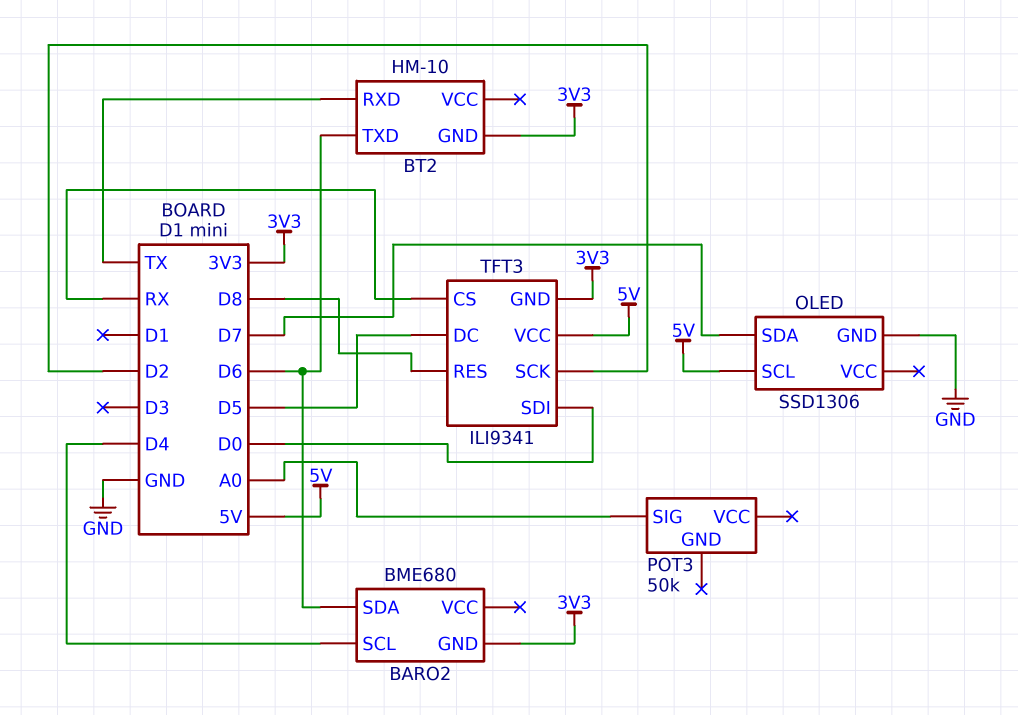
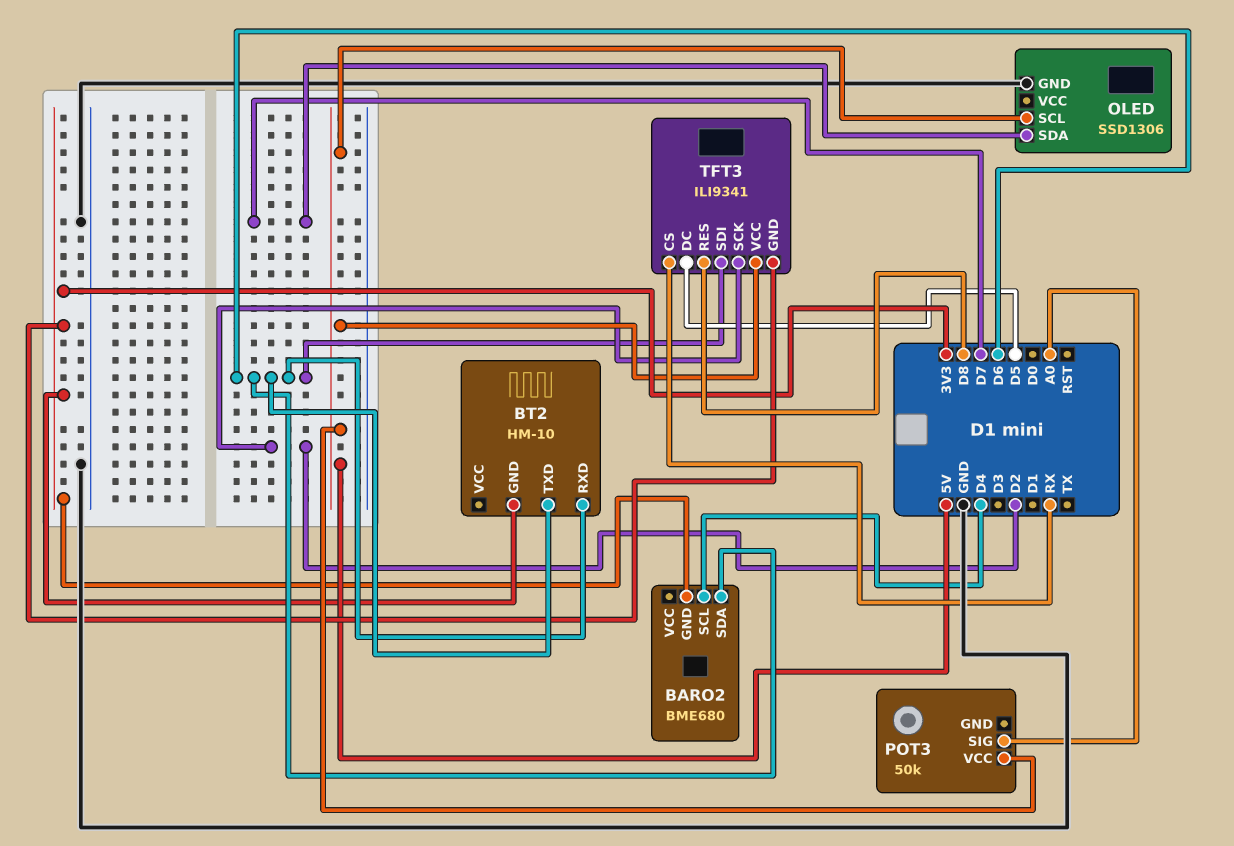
BT2 pin RXD: TX -> D6
POT3 pin VCC: none -> 5V
TFT3 pin SDI: D0 -> D6

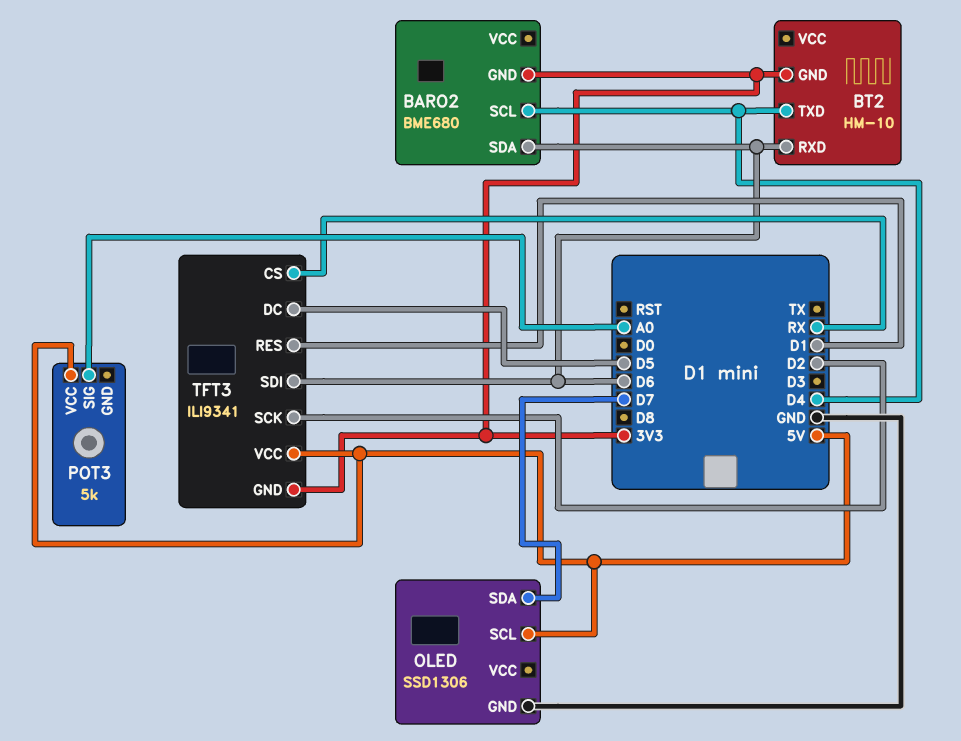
BT2 pin TXD: D6 -> D4
POT3: 50k -> 5k
TFT3 pin RES: D8 -> D1

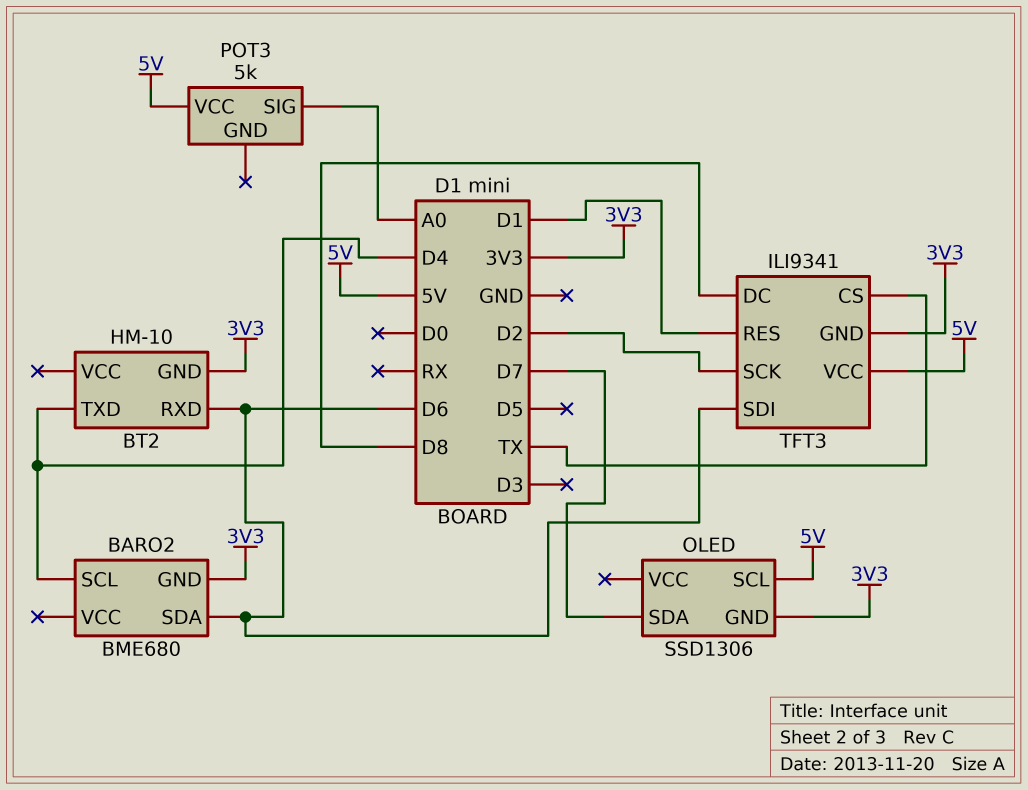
OLED pin GND: GND -> 3V3
TFT3 pin CS: RX -> TX
TFT3 pin DC: D5 -> D8

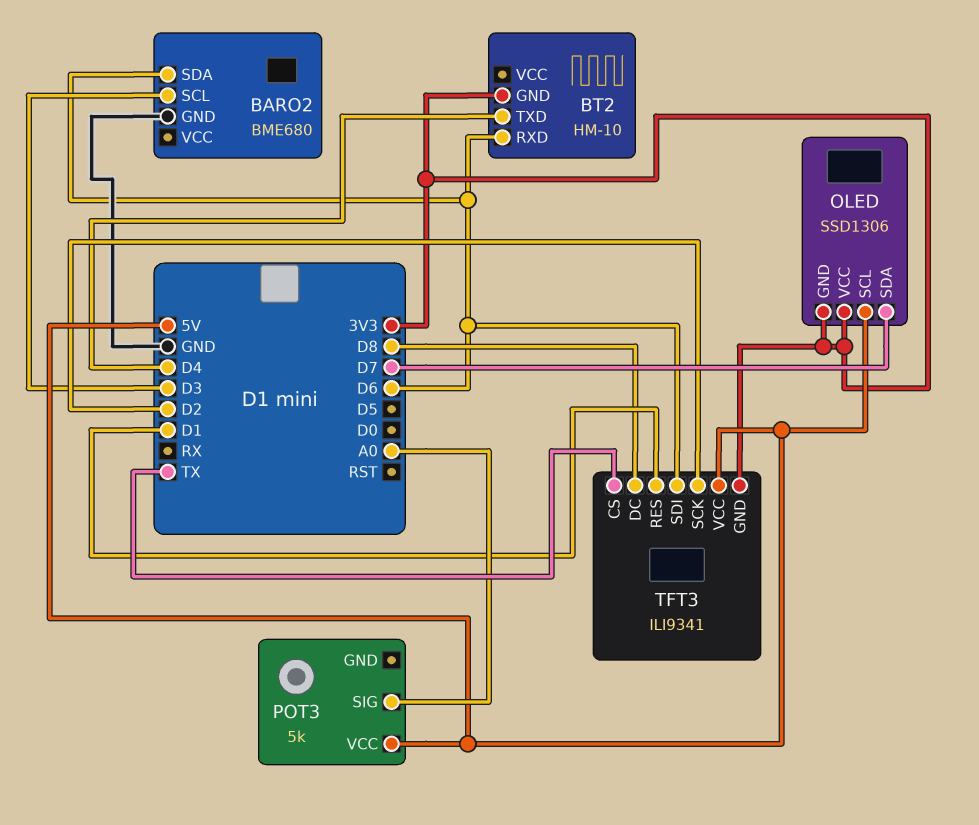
BARO2 pin GND: 3V3 -> GND
BARO2 pin SCL: D4 -> D3
OLED pin VCC: none -> 3V3

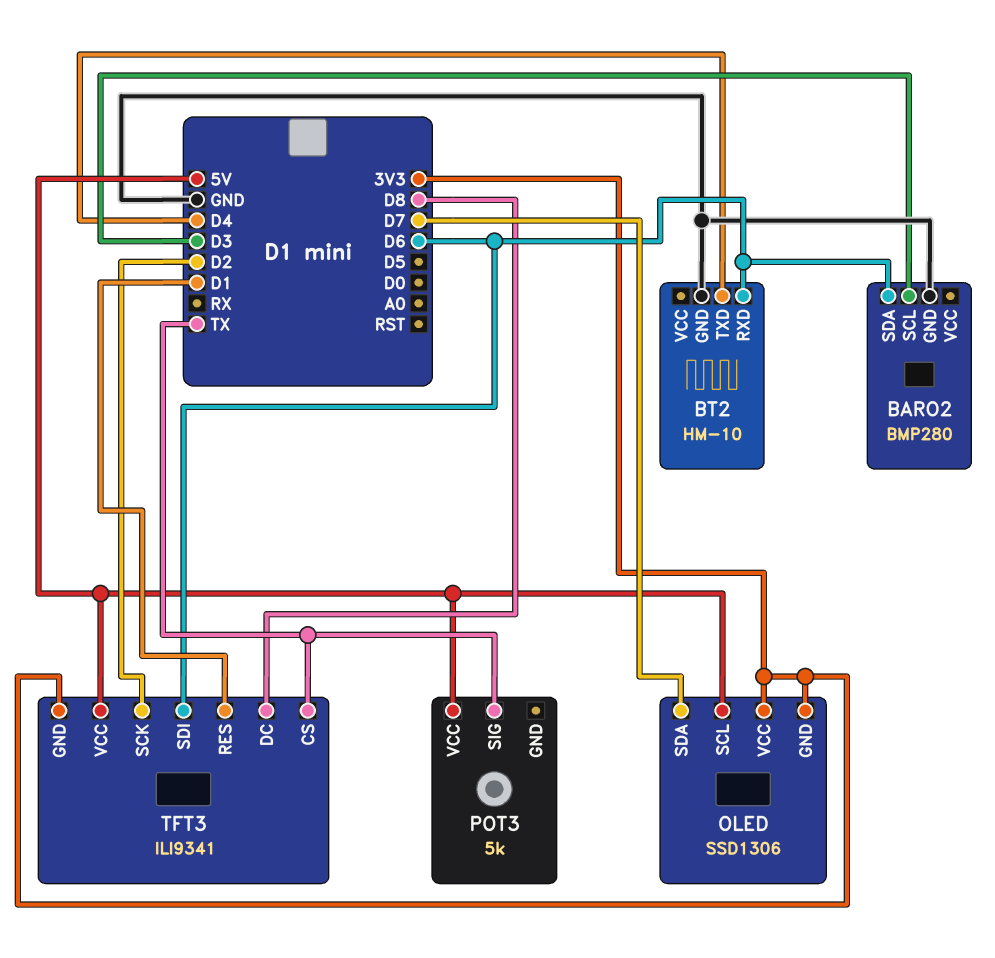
BARO2: BME680 -> BMP280
BT2 pin GND: 3V3 -> GND
POT3 pin SIG: A0 -> TX

